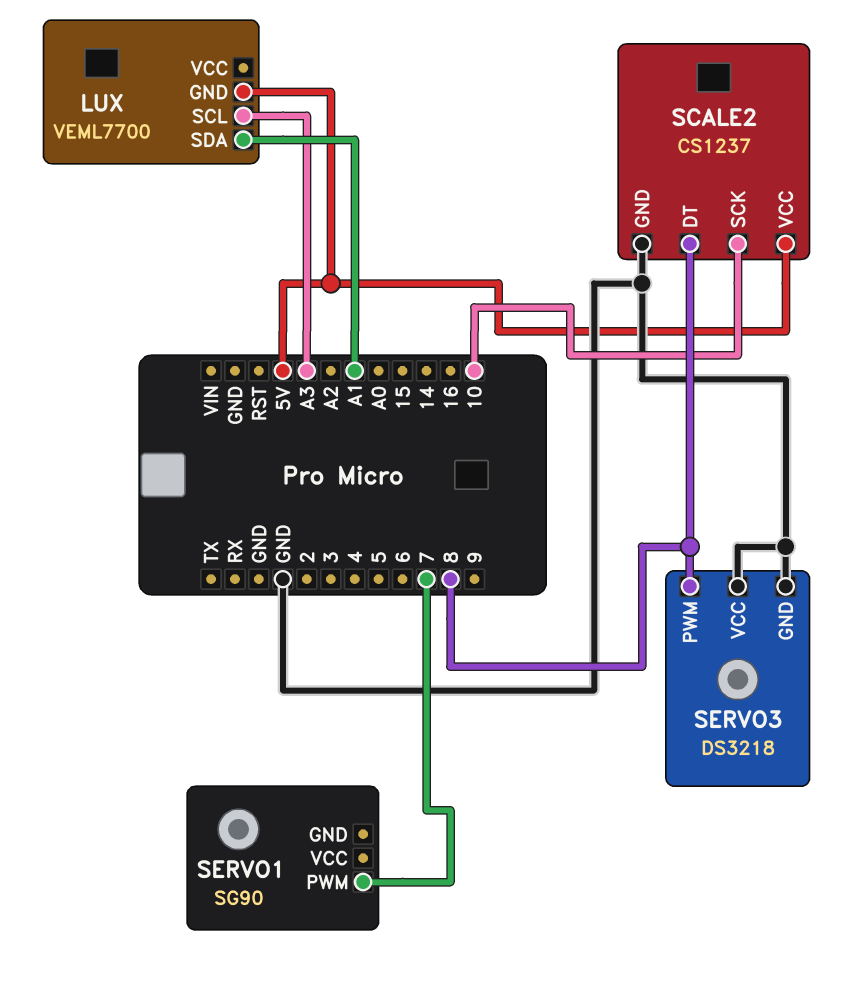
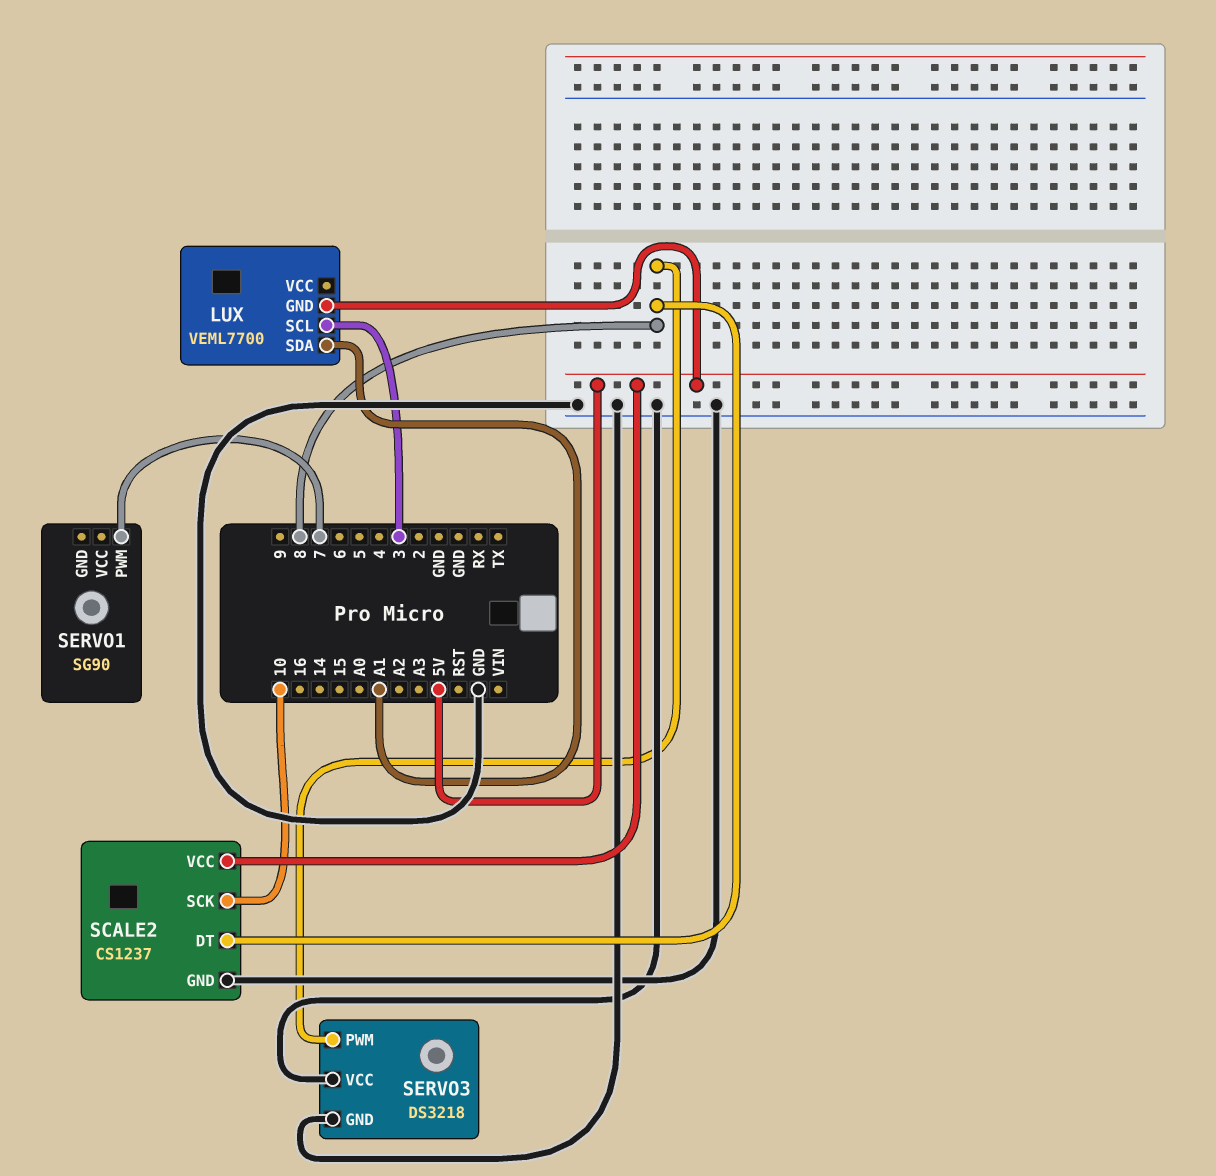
LUX pin SCL: A3 -> 3

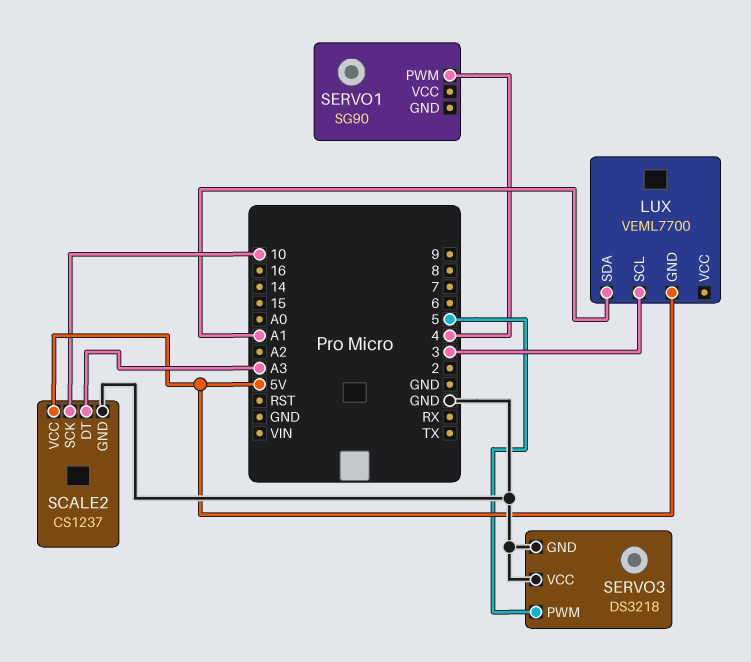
SCALE2 pin DT: 8 -> A3
SERVO1 pin PWM: 7 -> 4
SERVO3 pin PWM: 8 -> 5

